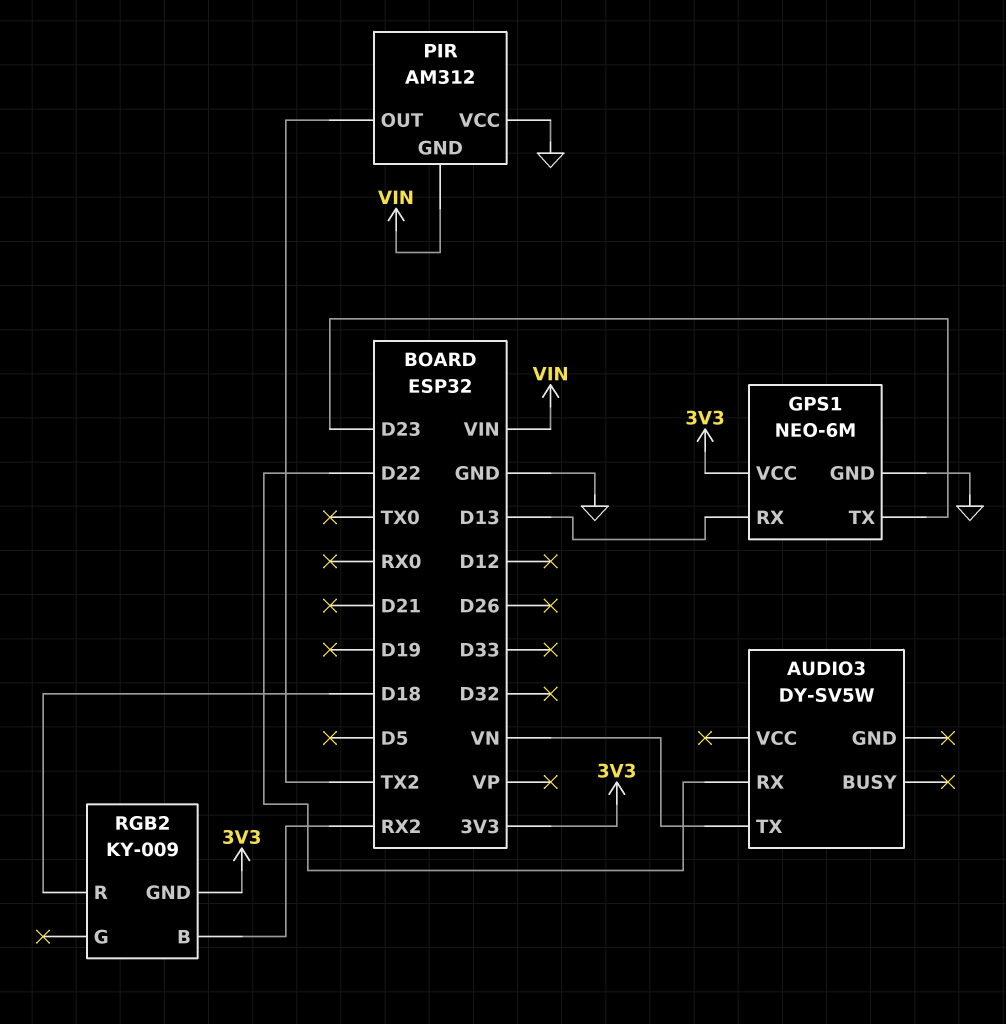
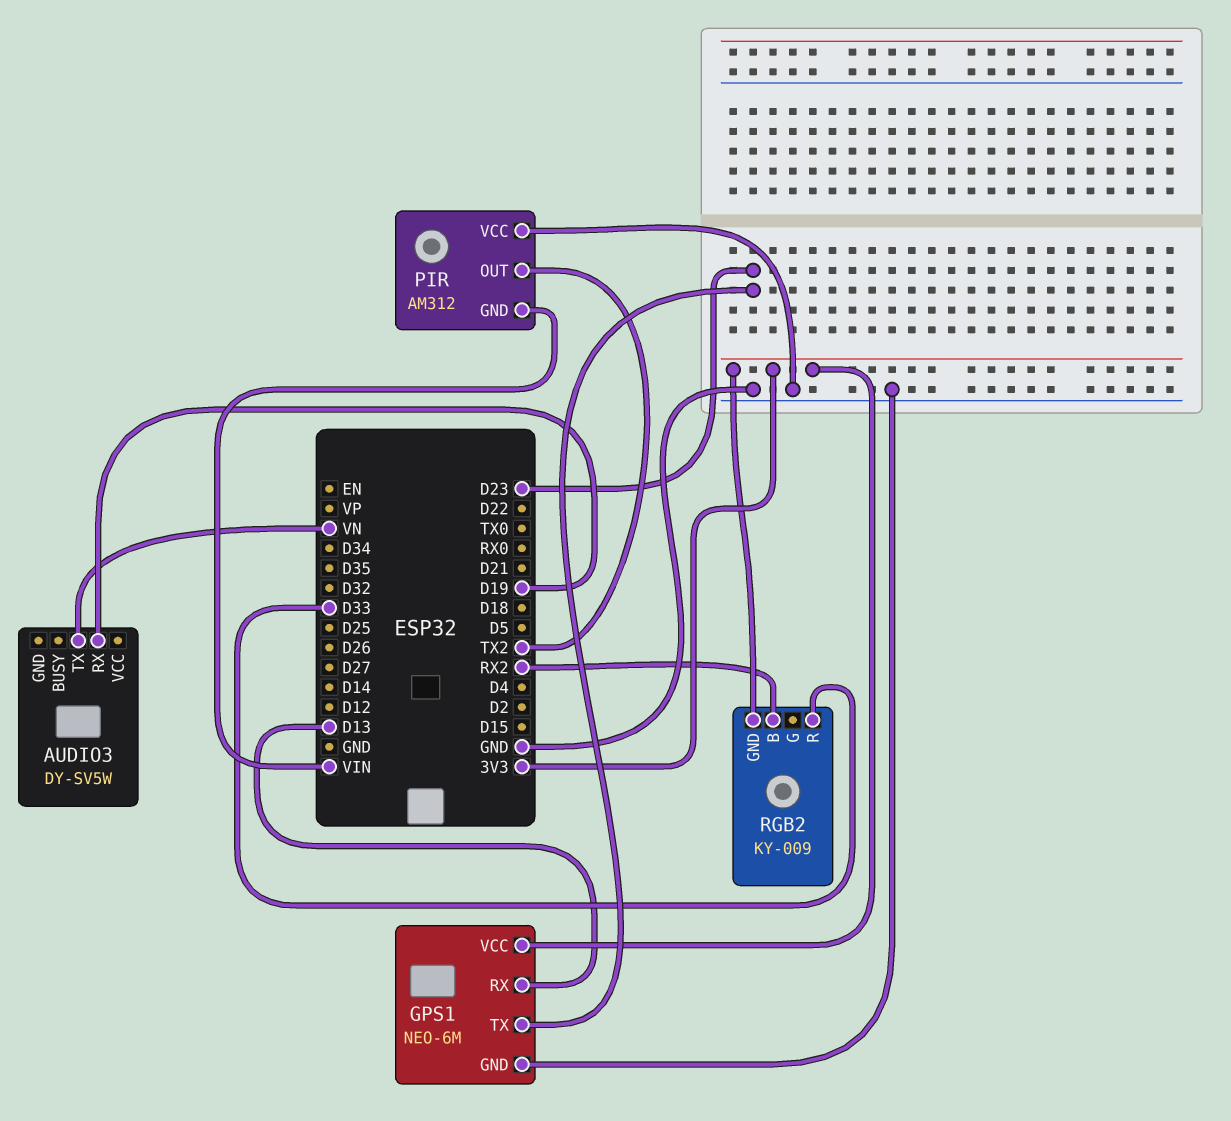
AUDIO3 pin RX: D22 -> D19
RGB2 pin R: D18 -> D33

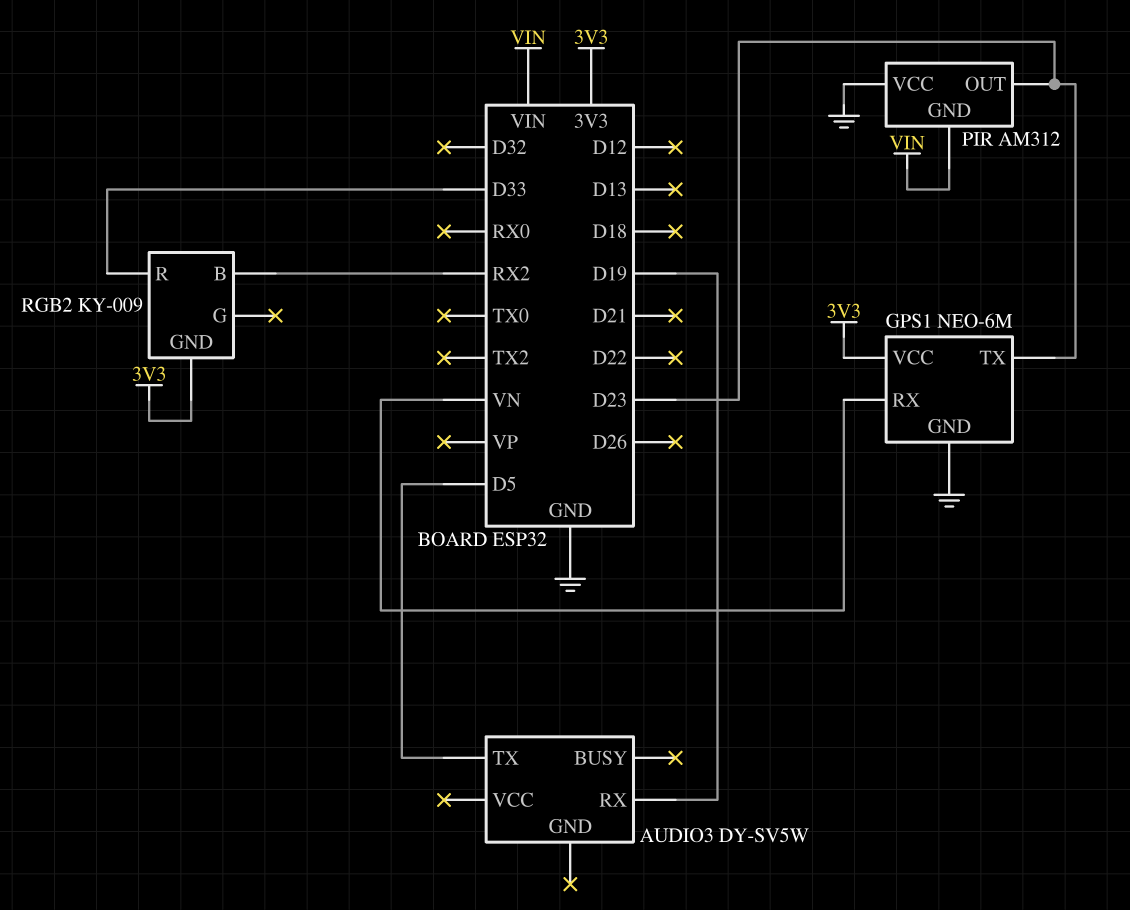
AUDIO3 pin TX: VN -> D5
GPS1 pin RX: D13 -> VN
PIR pin OUT: TX2 -> D23

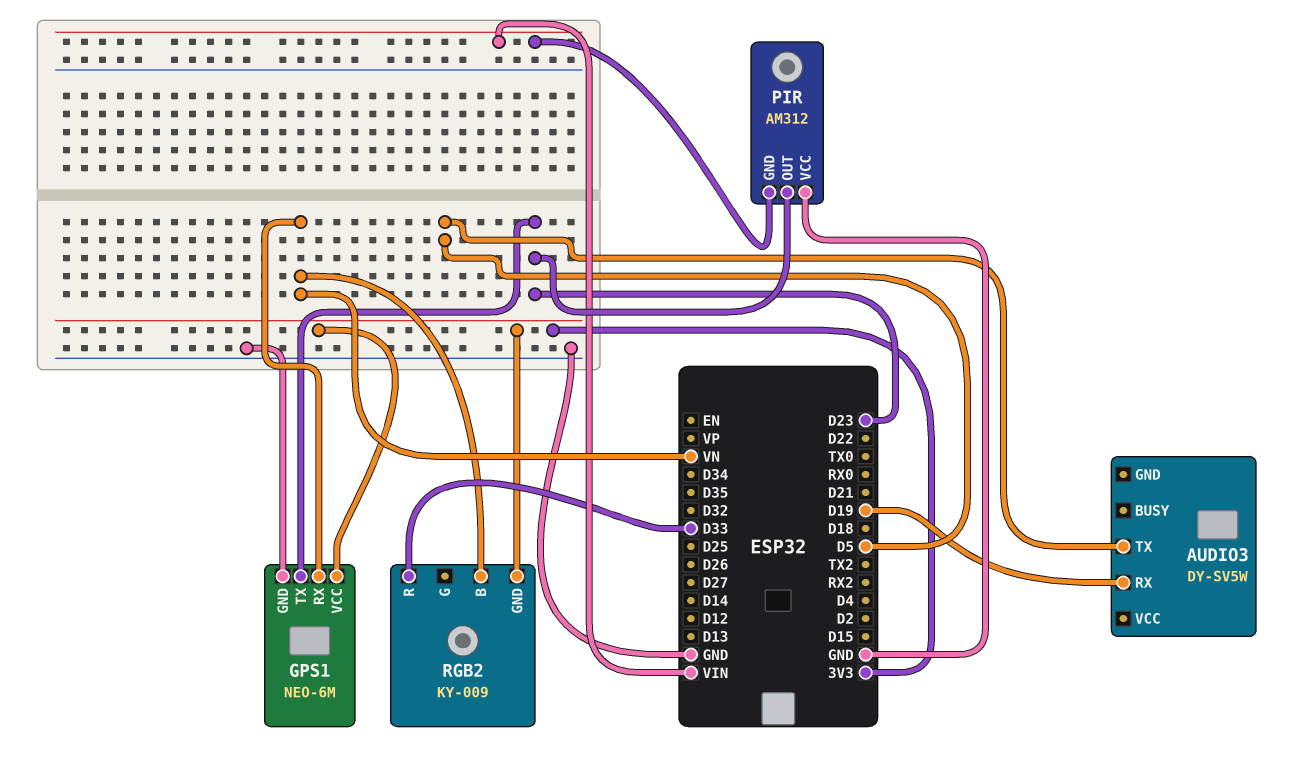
RGB2 pin B: RX2 -> VN

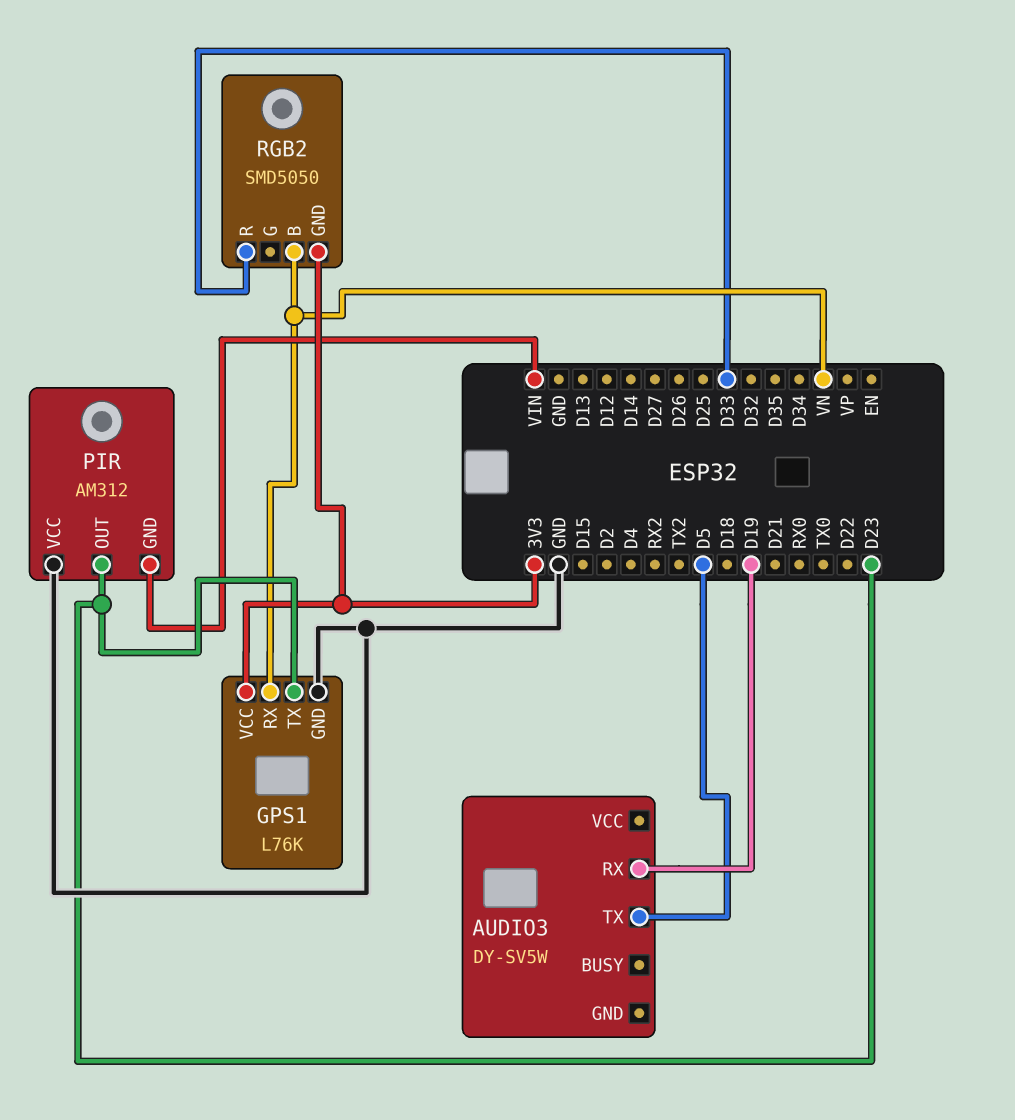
GPS1: NEO-6M -> L76K
RGB2: KY-009 -> SMD5050

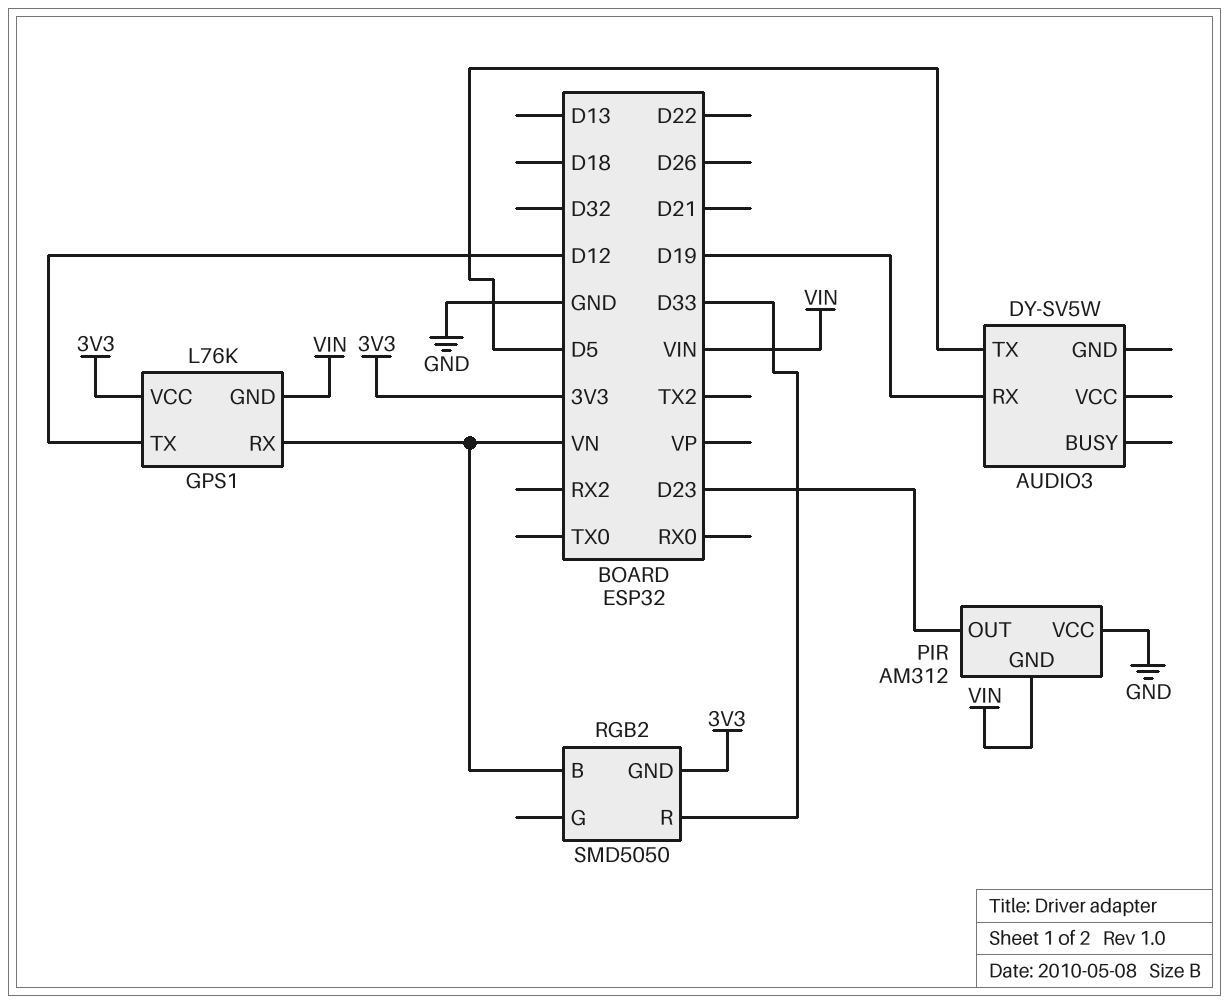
GPS1 pin GND: GND -> VIN
GPS1 pin TX: D23 -> D12

